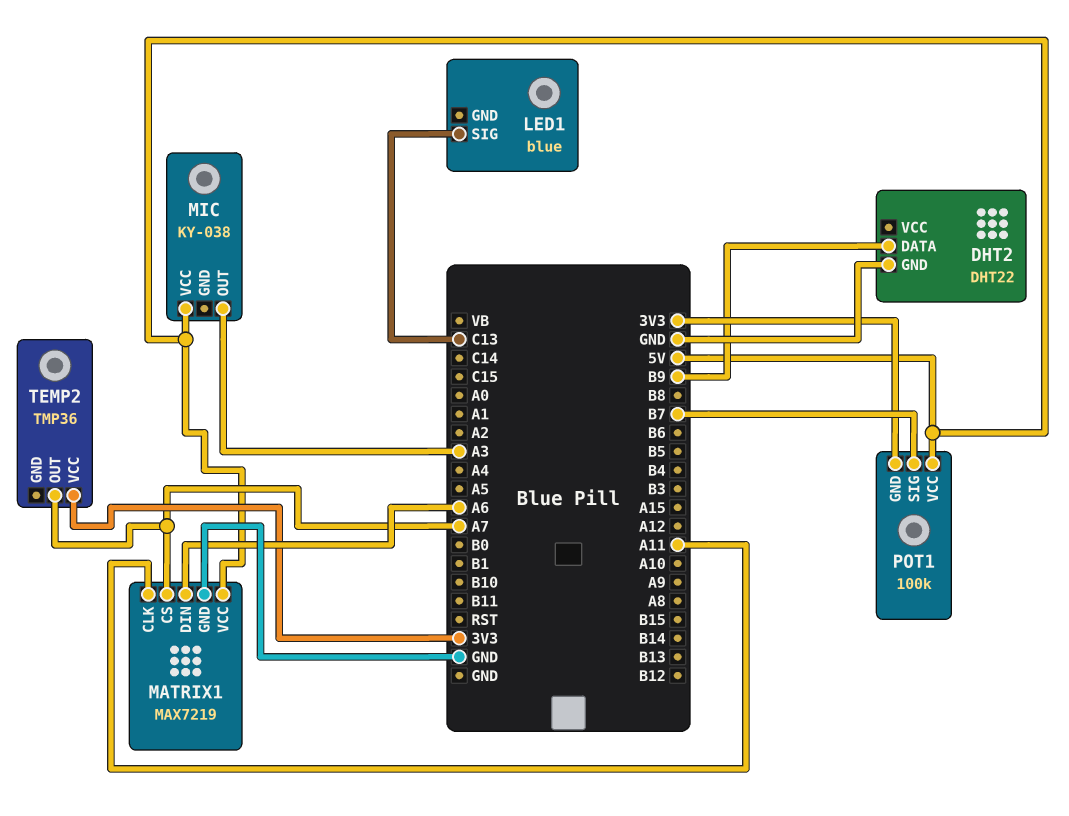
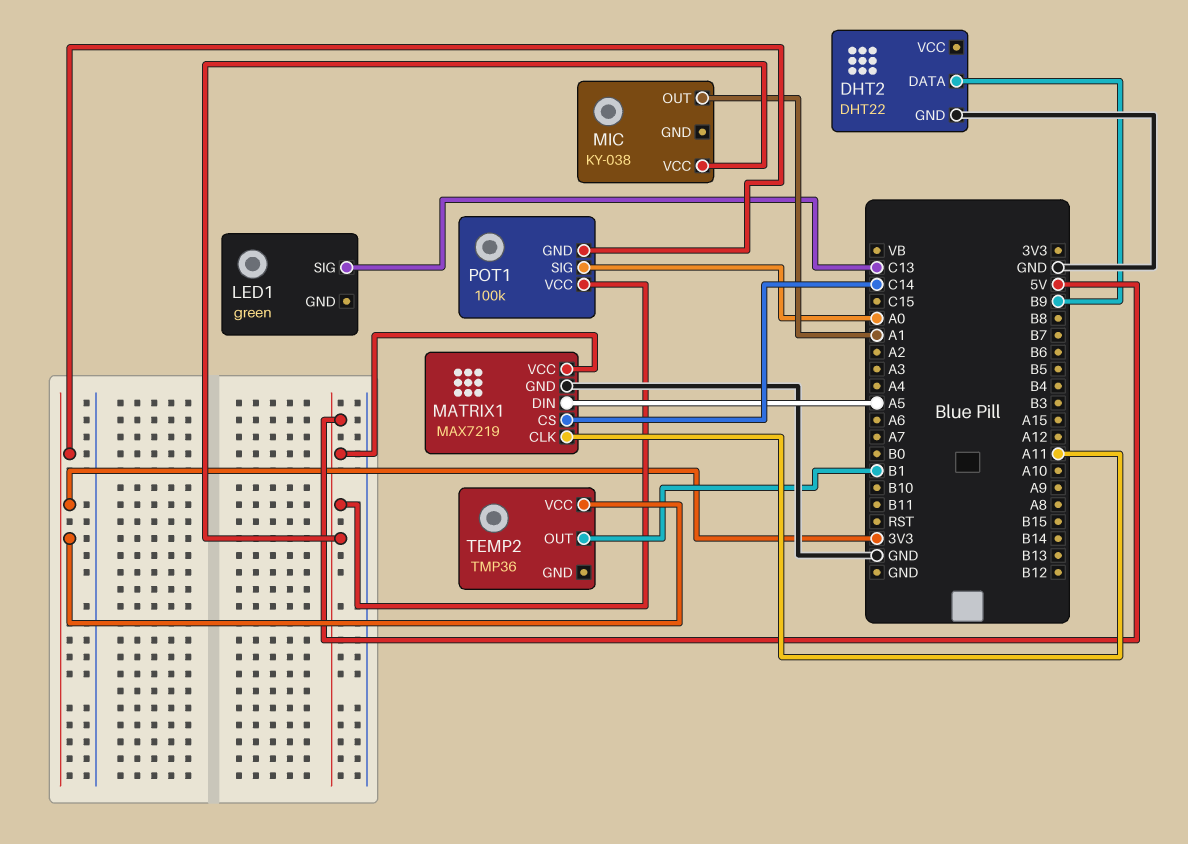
LED1: blue -> green
MATRIX1 pin CS: A7 -> C14
MATRIX1 pin DIN: A6 -> A5
MIC pin OUT: A3 -> A1
POT1 pin SIG: B7 -> A0
TEMP2 pin OUT: A7 -> B1

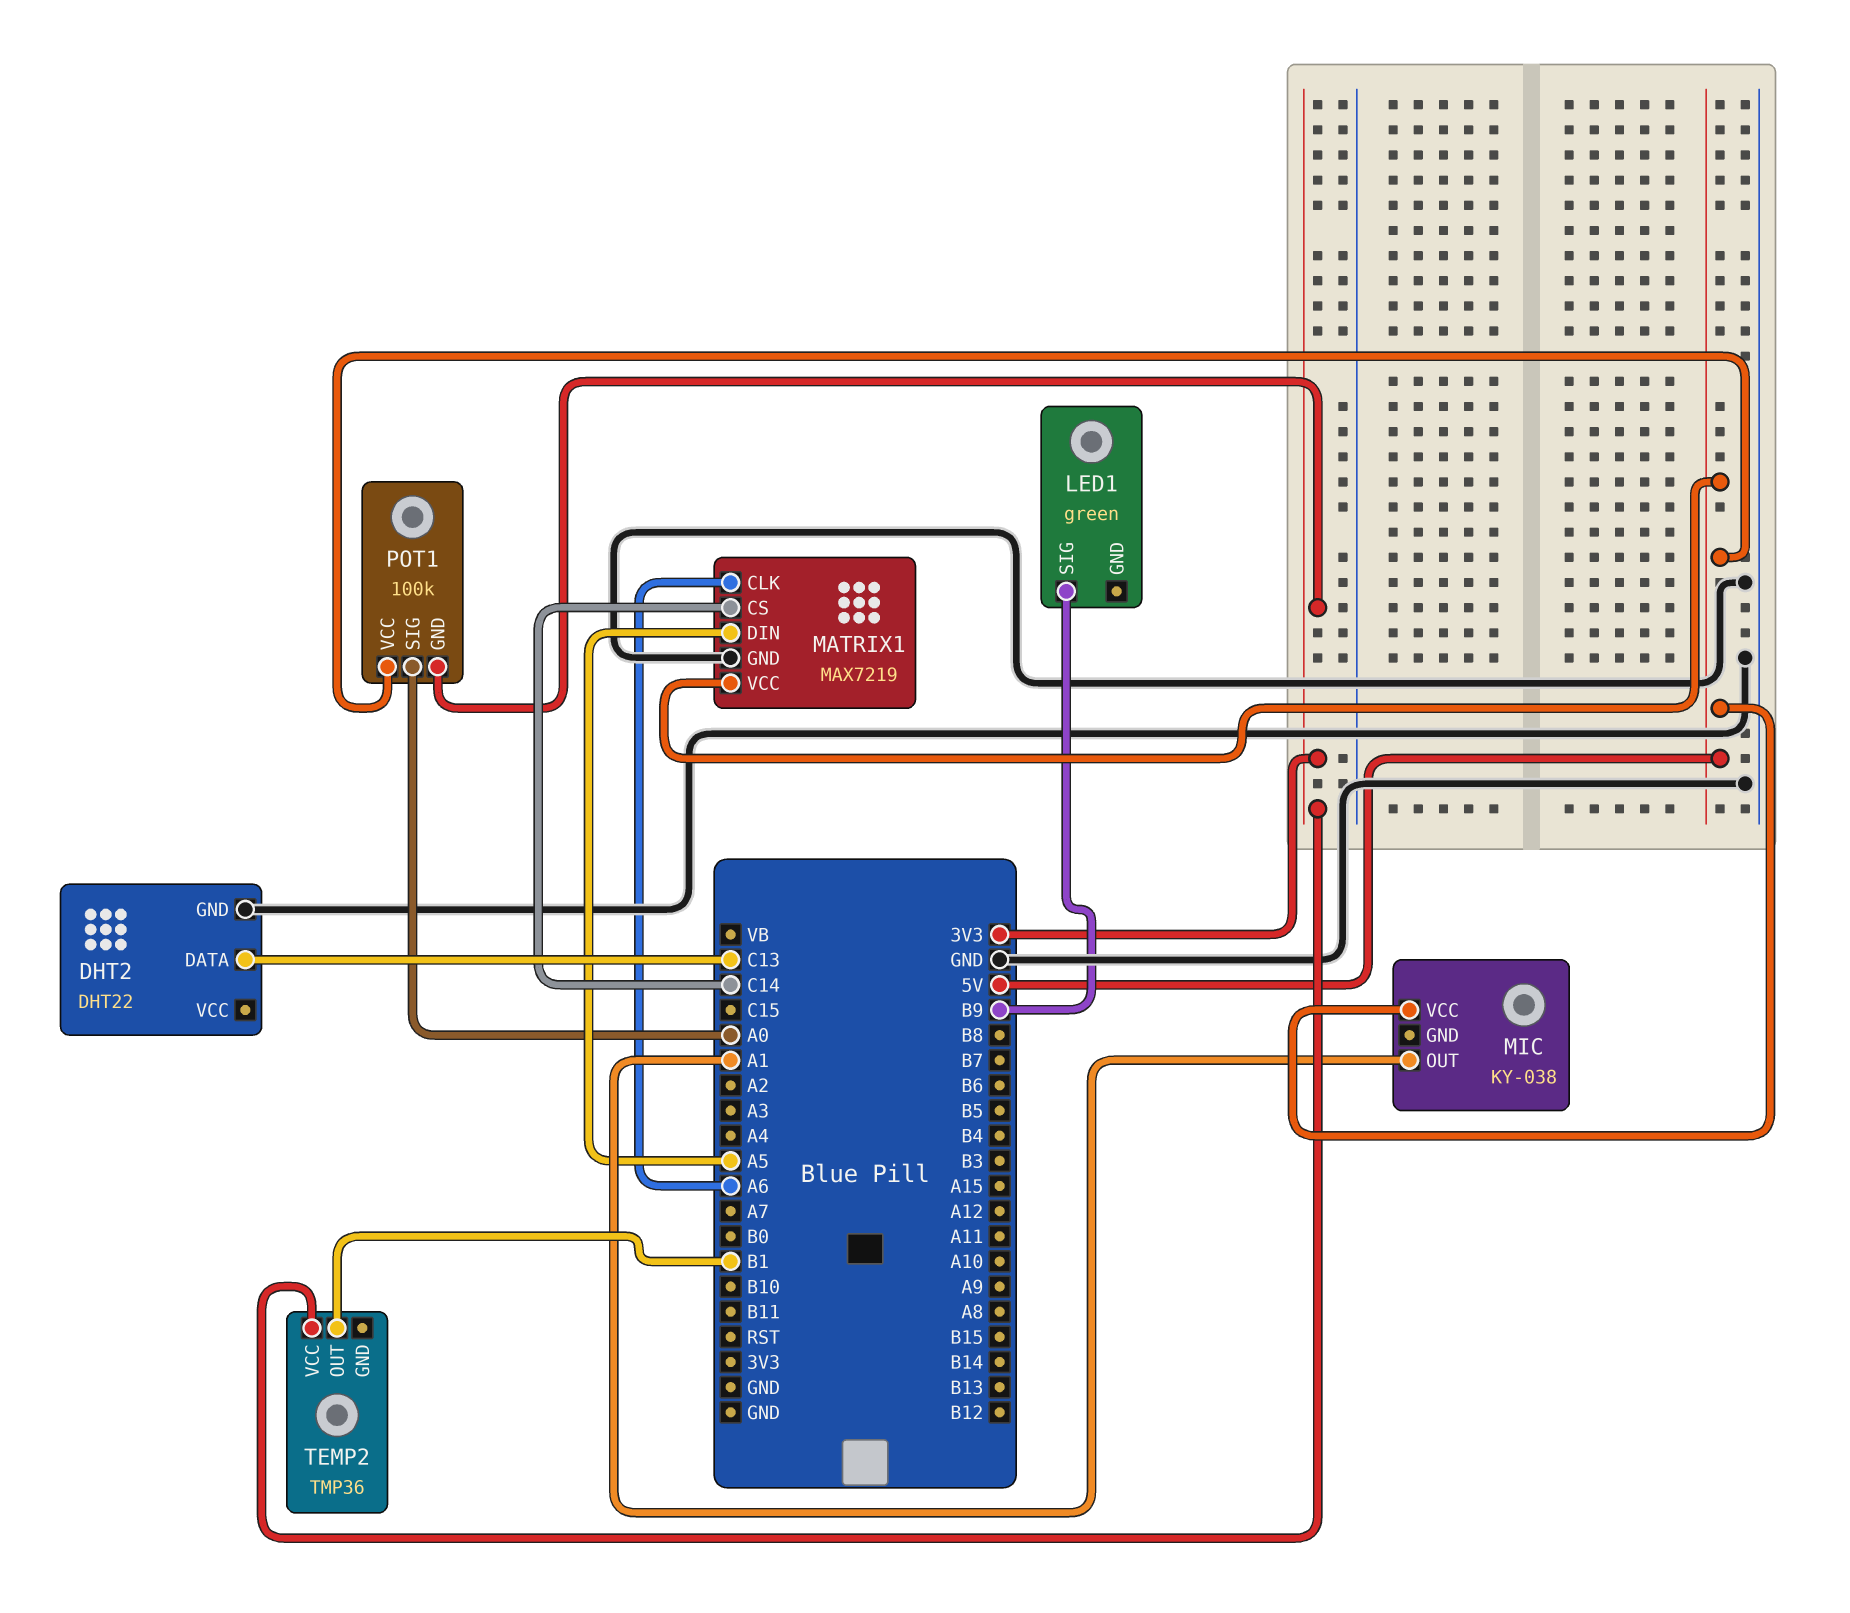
DHT2 pin DATA: B9 -> C13
LED1 pin SIG: C13 -> B9
MATRIX1 pin CLK: A11 -> A6

